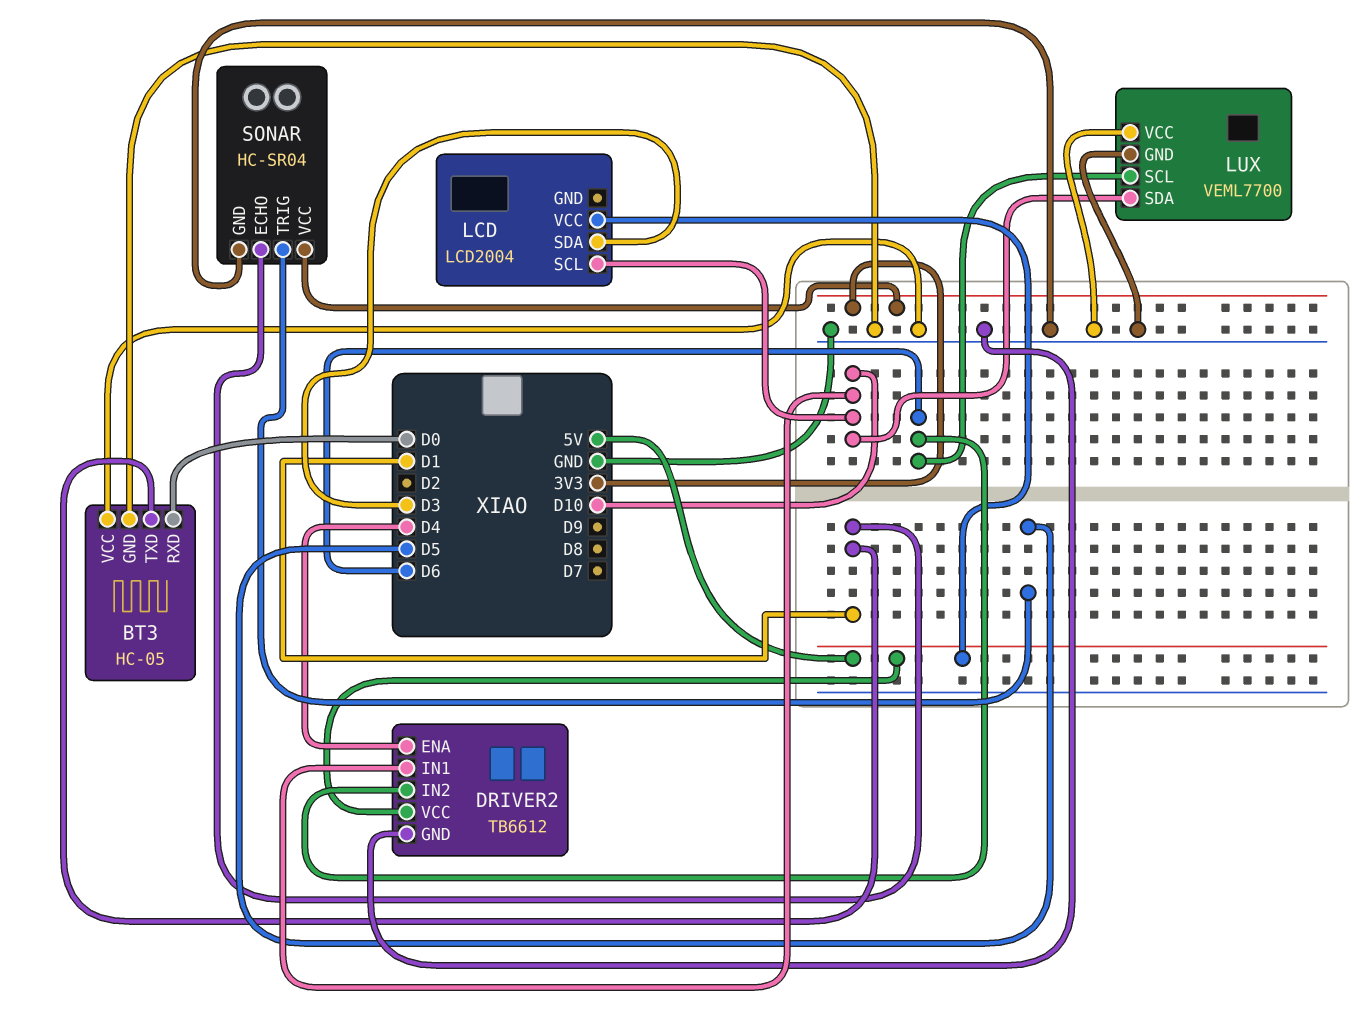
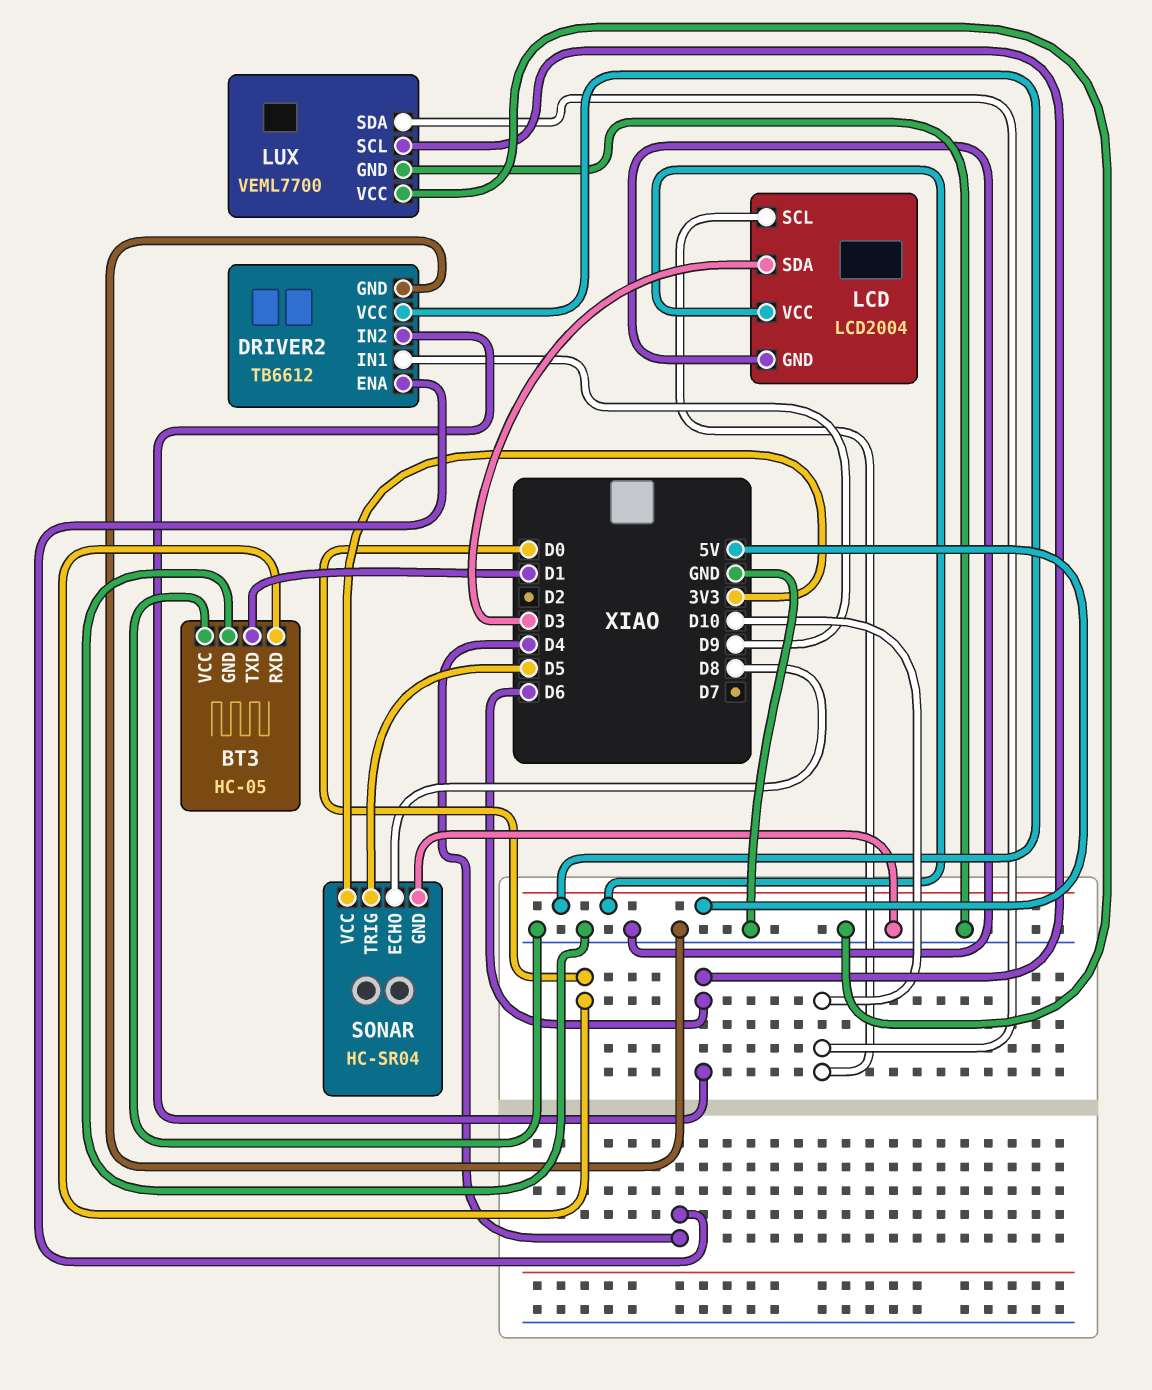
DRIVER2 pin IN1: D10 -> D9
LCD pin GND: none -> GND
SONAR pin ECHO: D1 -> D8

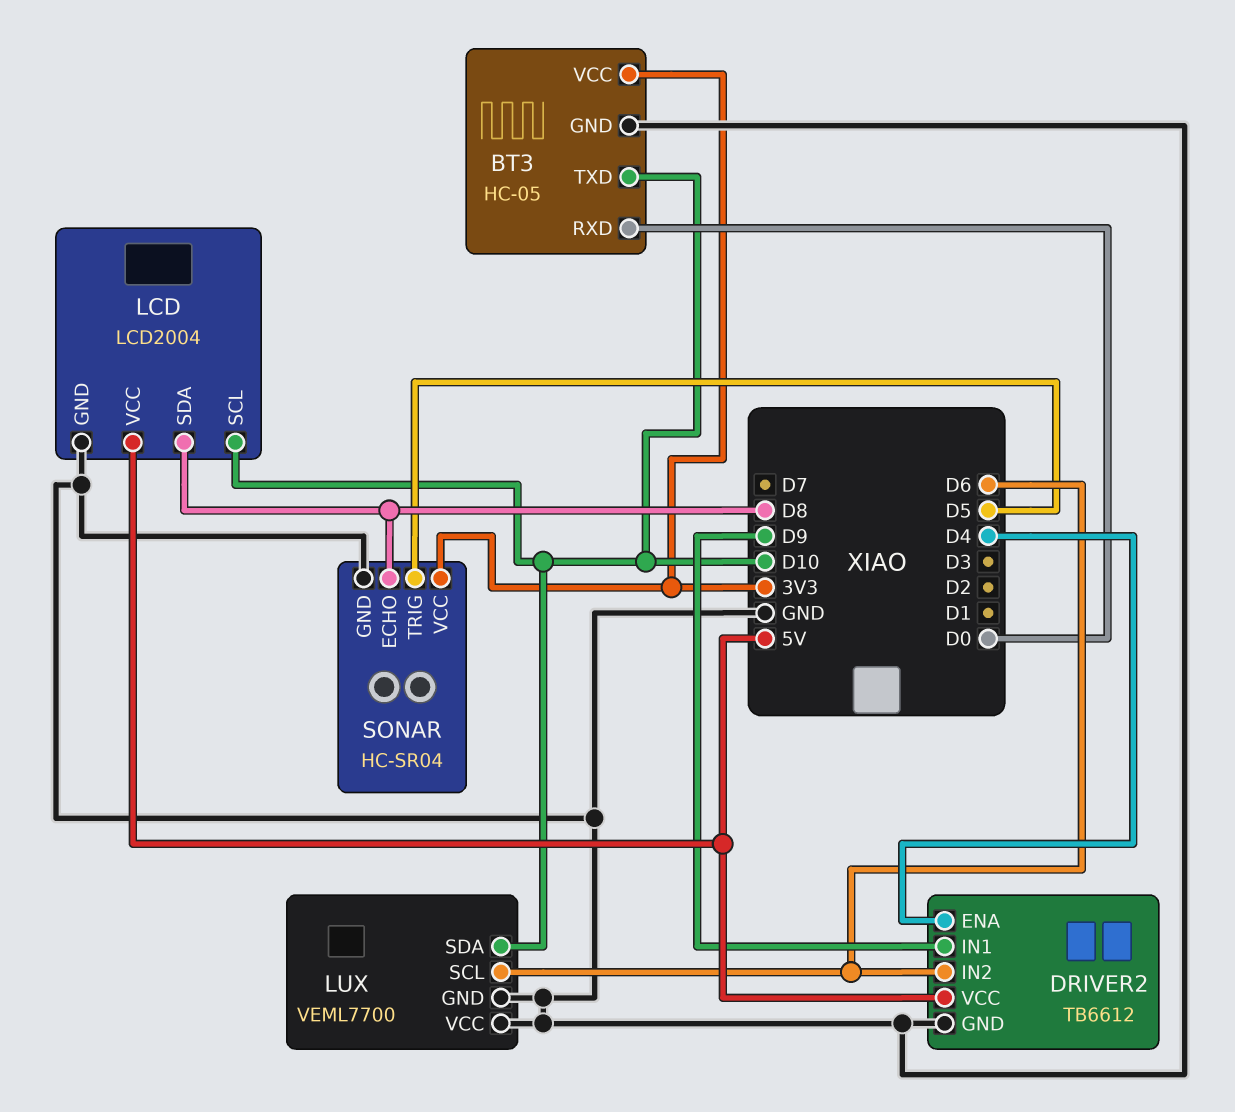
BT3 pin TXD: D1 -> D10
BT3 pin VCC: GND -> 3V3
LCD pin SDA: D3 -> D8

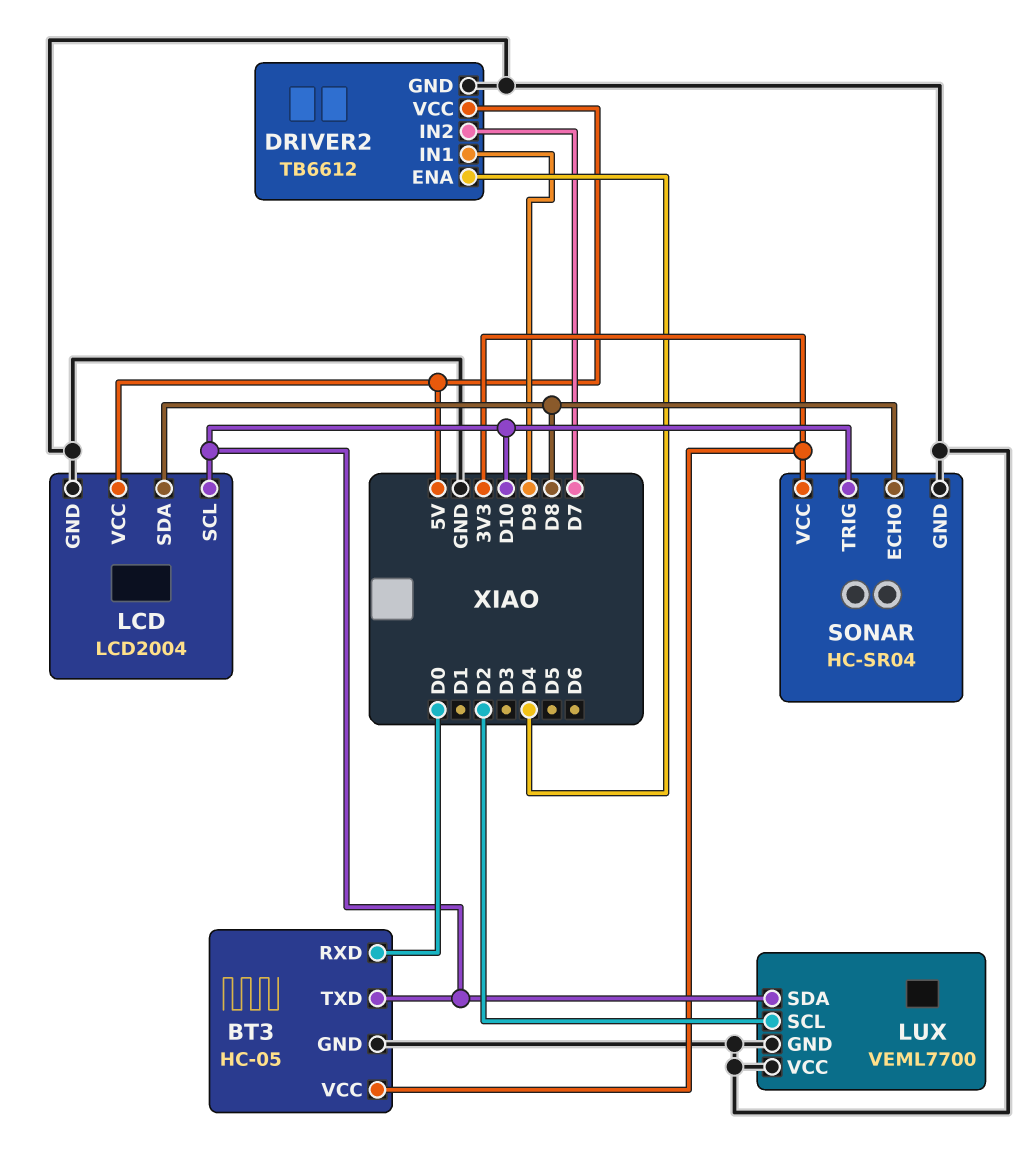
DRIVER2 pin IN2: D6 -> D7
LUX pin SCL: D6 -> D2
SONAR pin TRIG: D5 -> D10

